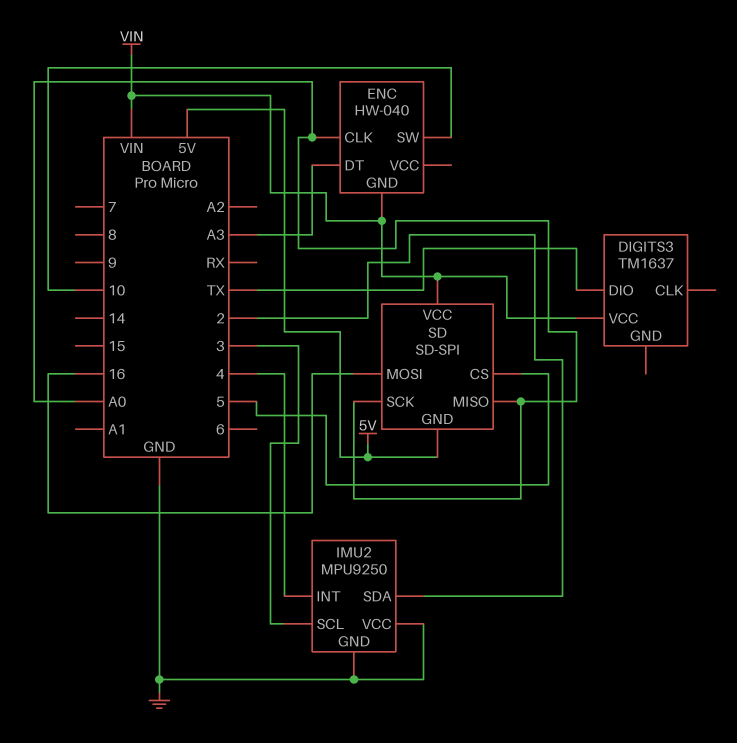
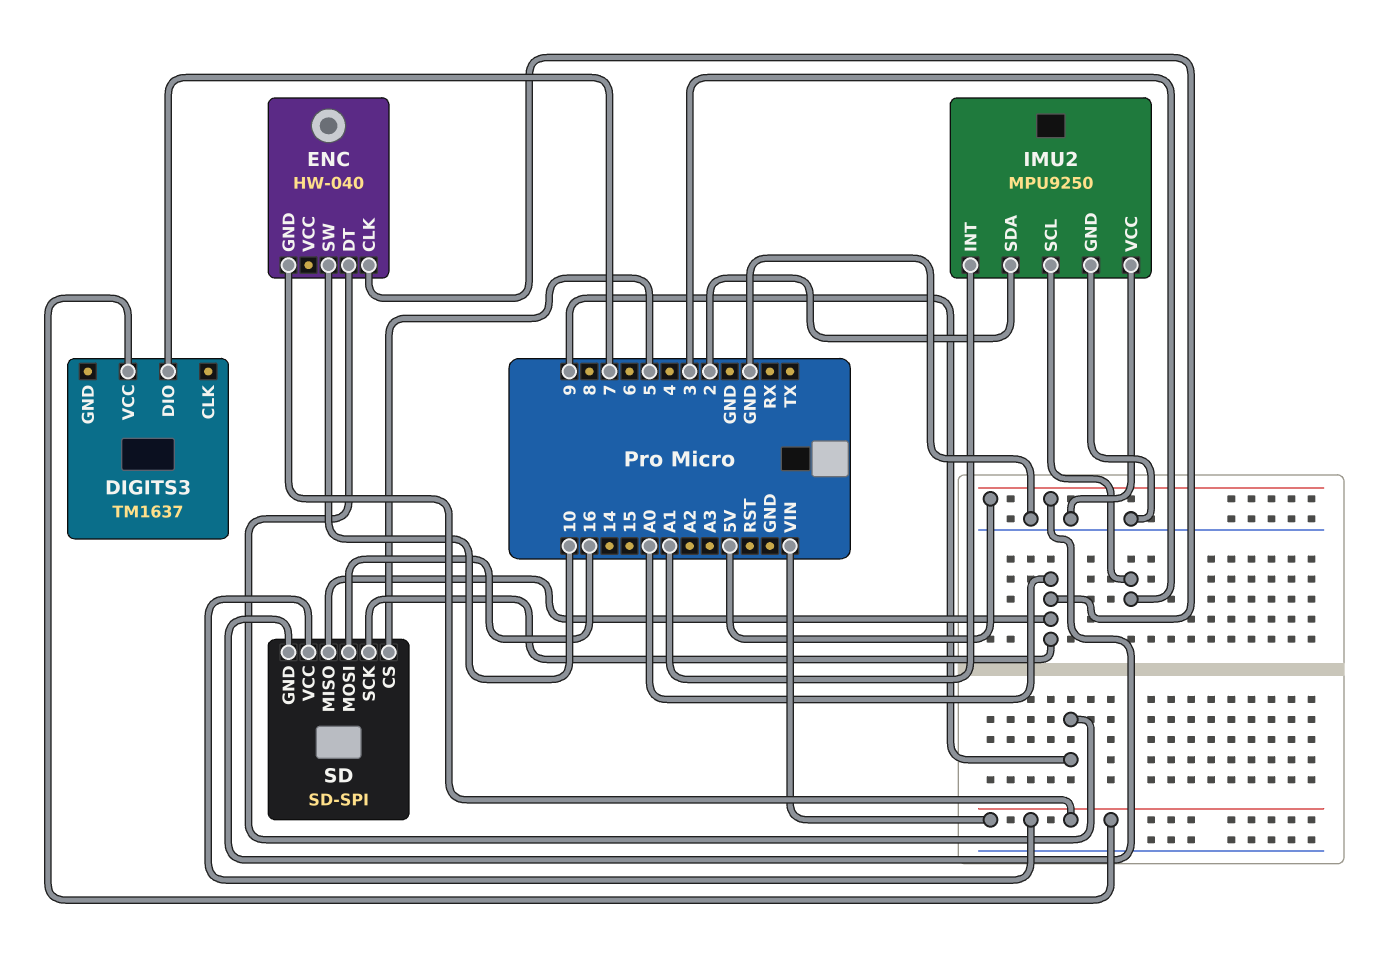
DIGITS3 pin DIO: TX -> 7
ENC pin DT: A3 -> 9
IMU2 pin INT: 4 -> A1

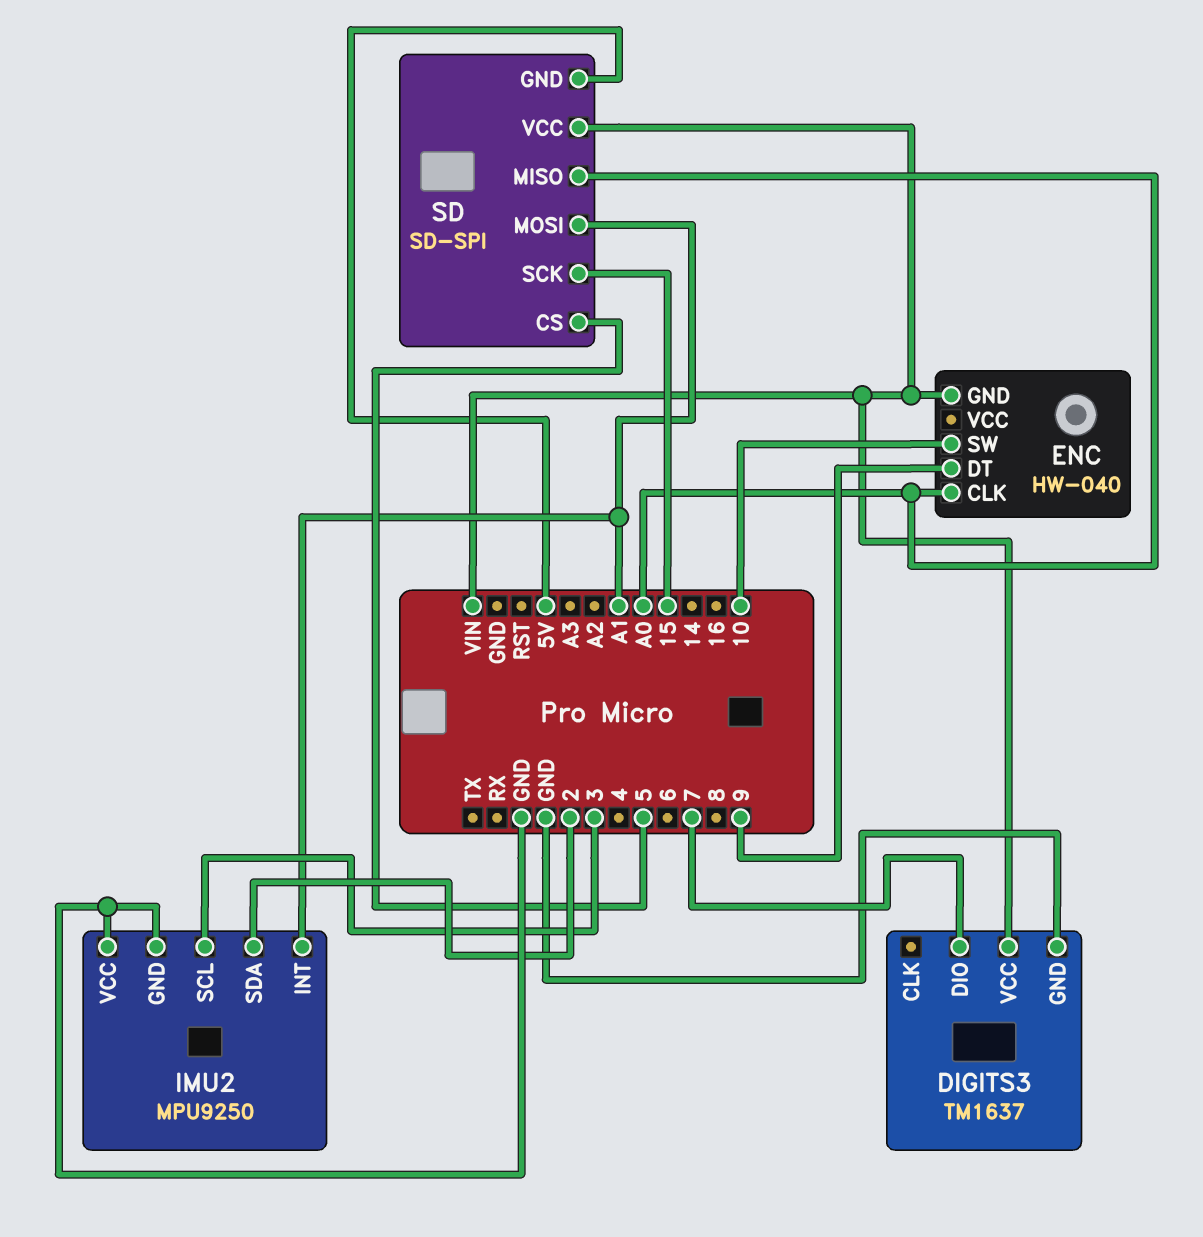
DIGITS3 pin GND: none -> GND
SD pin MOSI: 16 -> A1
SD pin SCK: A0 -> 15

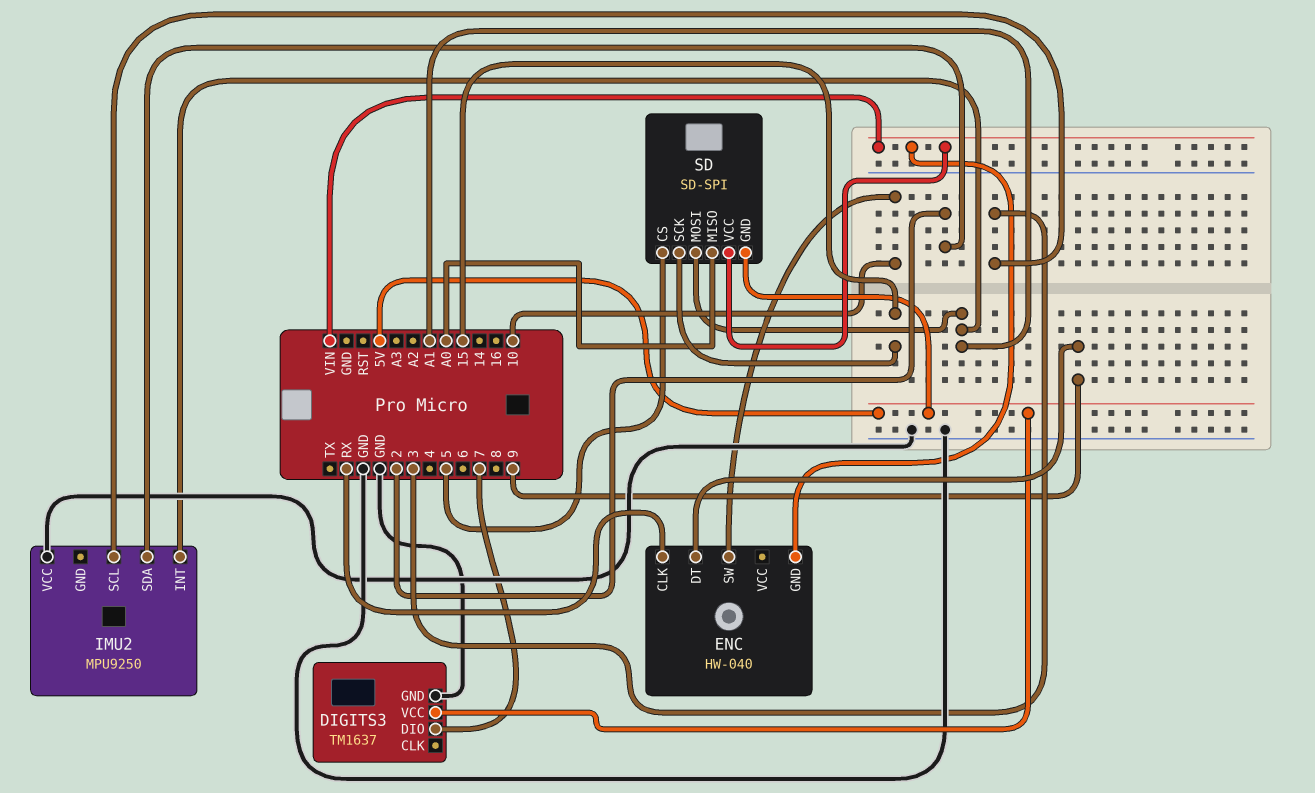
DIGITS3 pin VCC: VIN -> 5V
ENC pin CLK: A0 -> RX
IMU2 pin GND: GND -> none

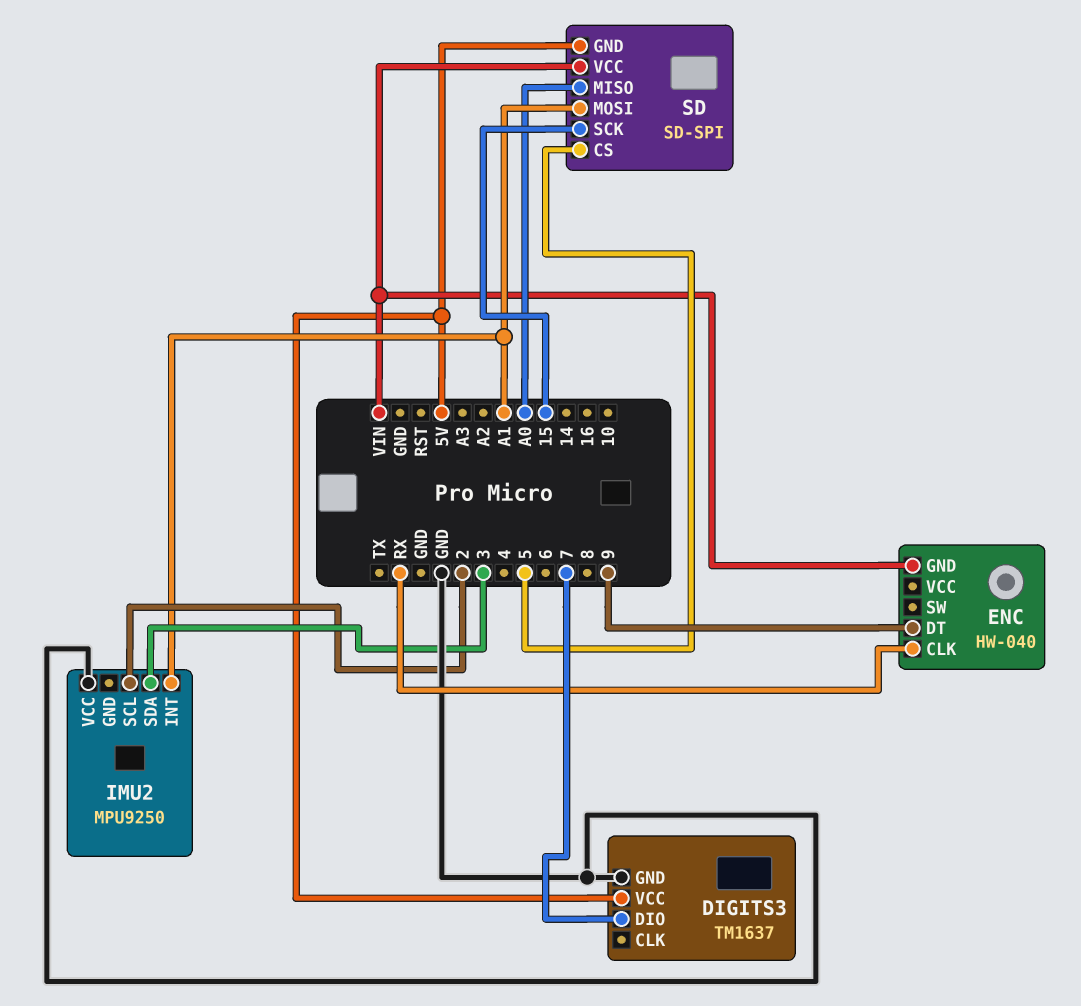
ENC pin SW: 10 -> none
IMU2 pin SCL: 3 -> 2
IMU2 pin SDA: 2 -> 3

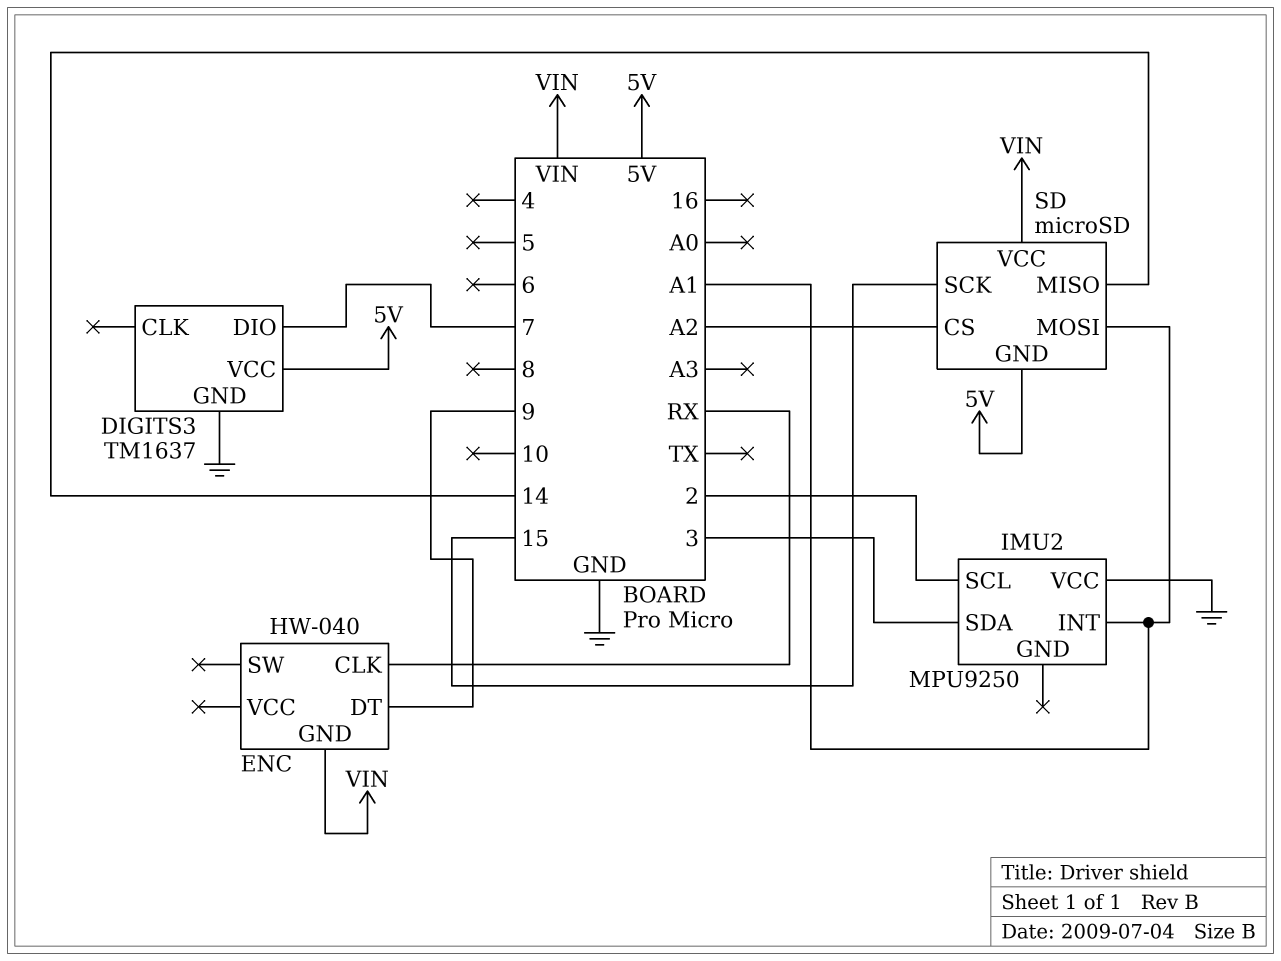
SD: SD-SPI -> microSD
SD pin CS: 5 -> A2
SD pin MISO: A0 -> 14

